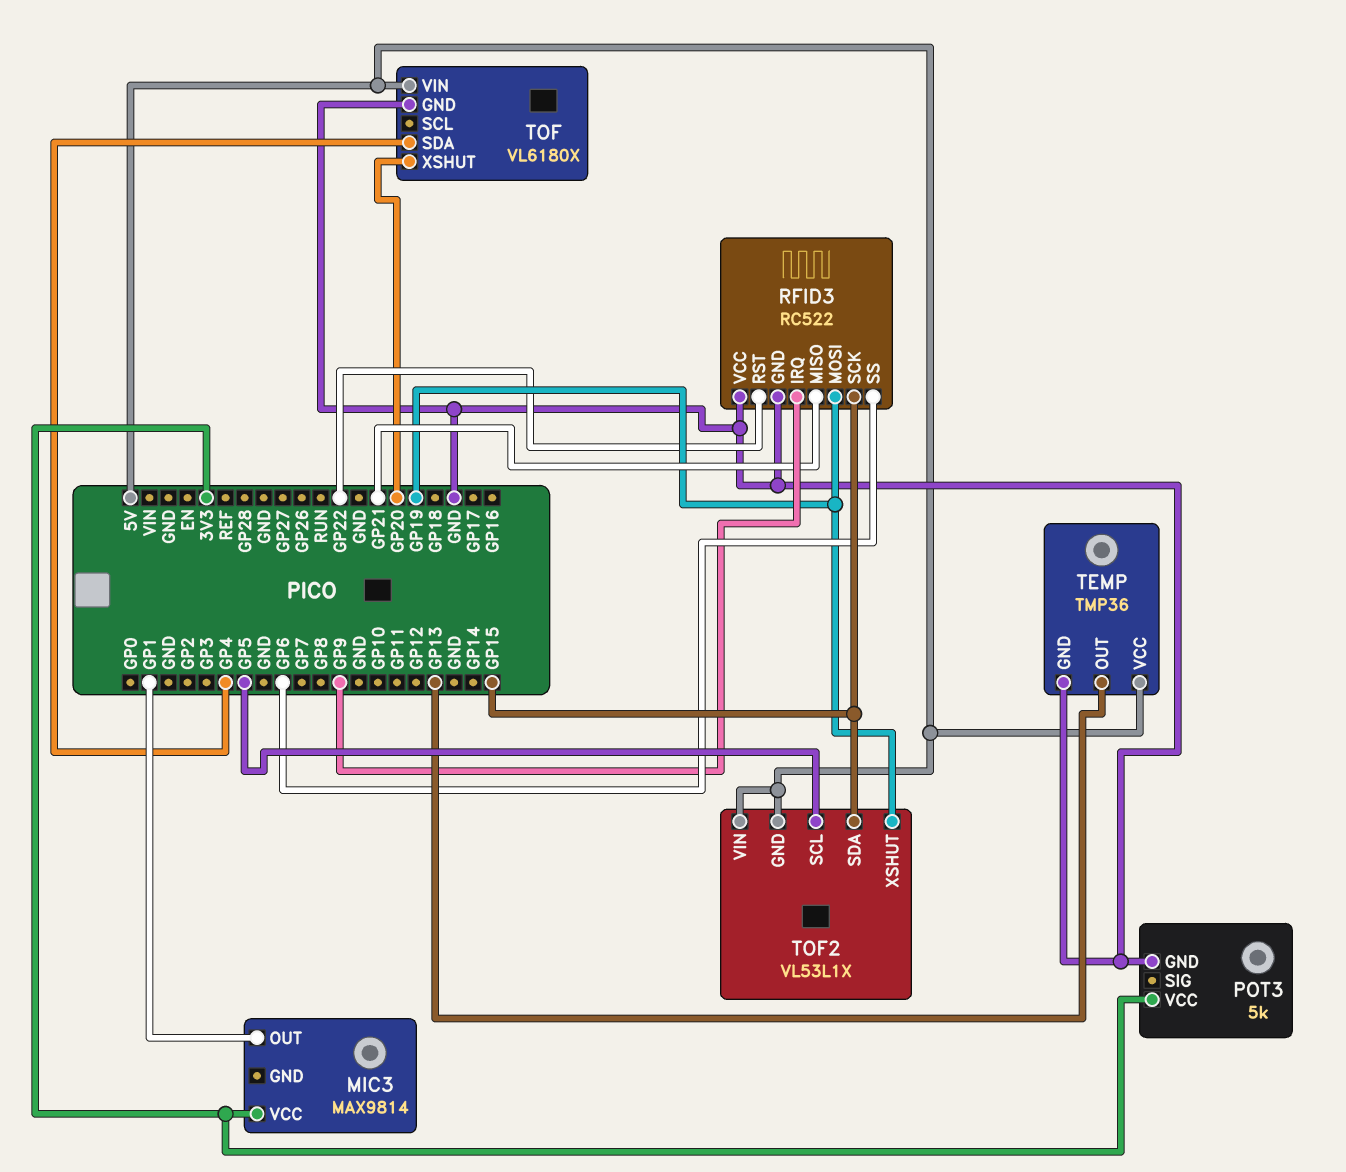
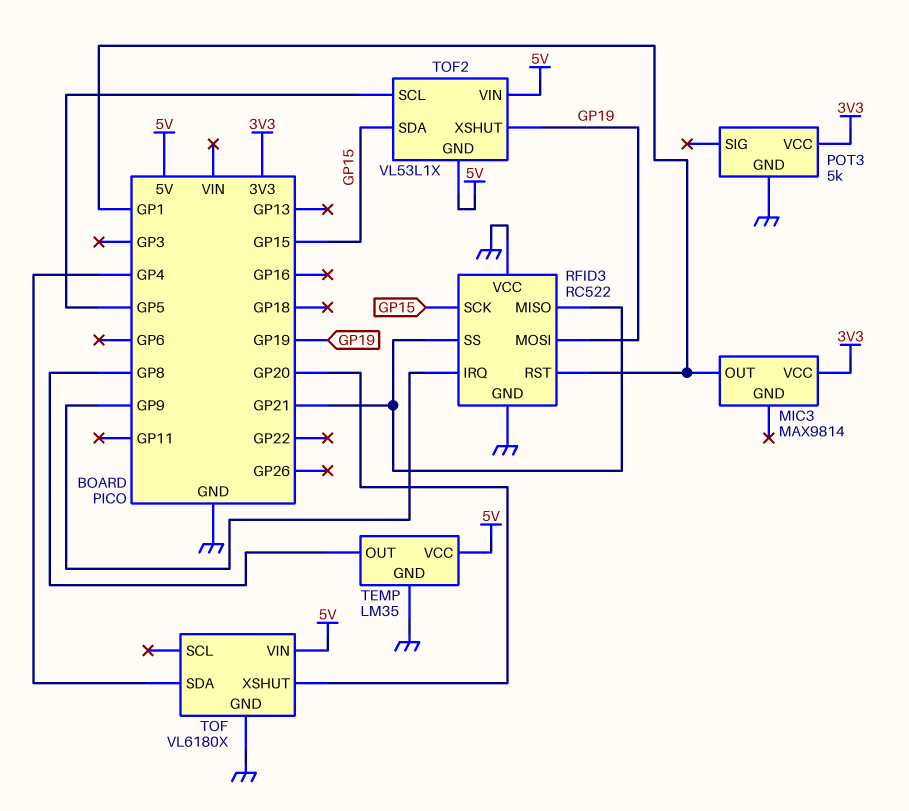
RFID3 pin RST: GP22 -> GP1
RFID3 pin SS: GP6 -> GP21
TEMP: TMP36 -> LM35
TEMP pin OUT: GP13 -> GP8

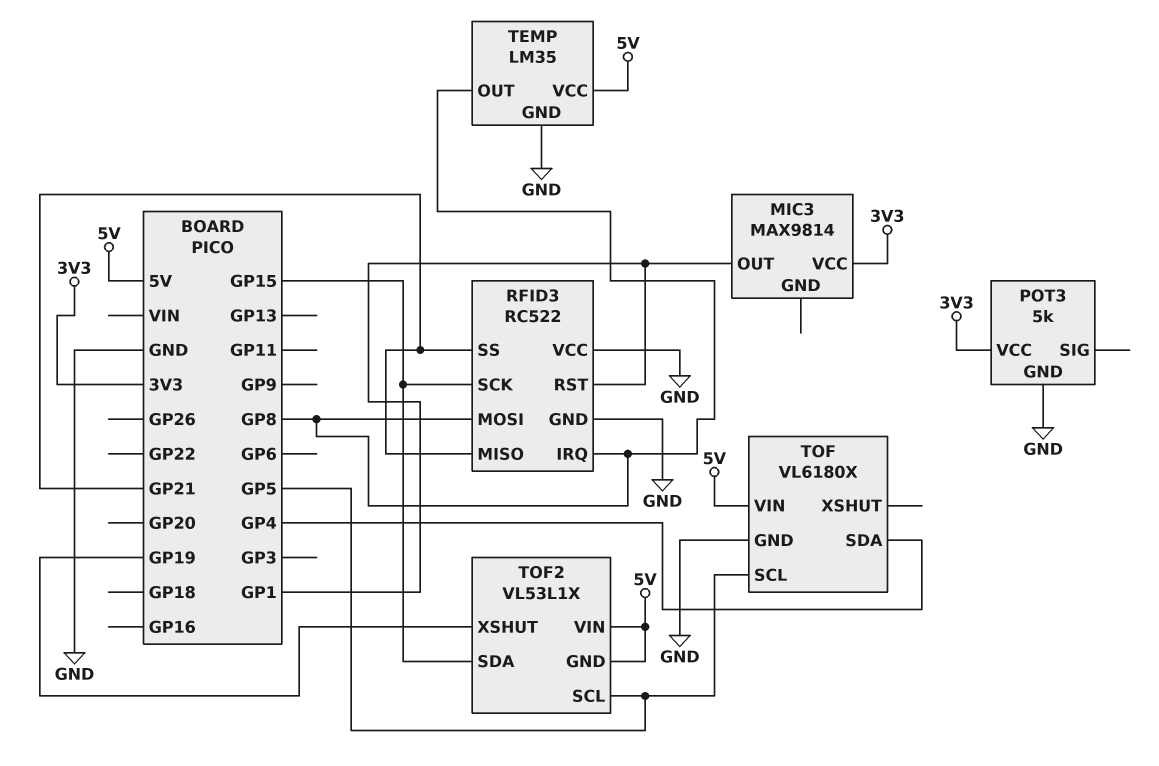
RFID3 pin IRQ: GP9 -> GP8
RFID3 pin MOSI: GP19 -> GP8
TOF pin SCL: none -> GP5
TOF pin XSHUT: GP20 -> none

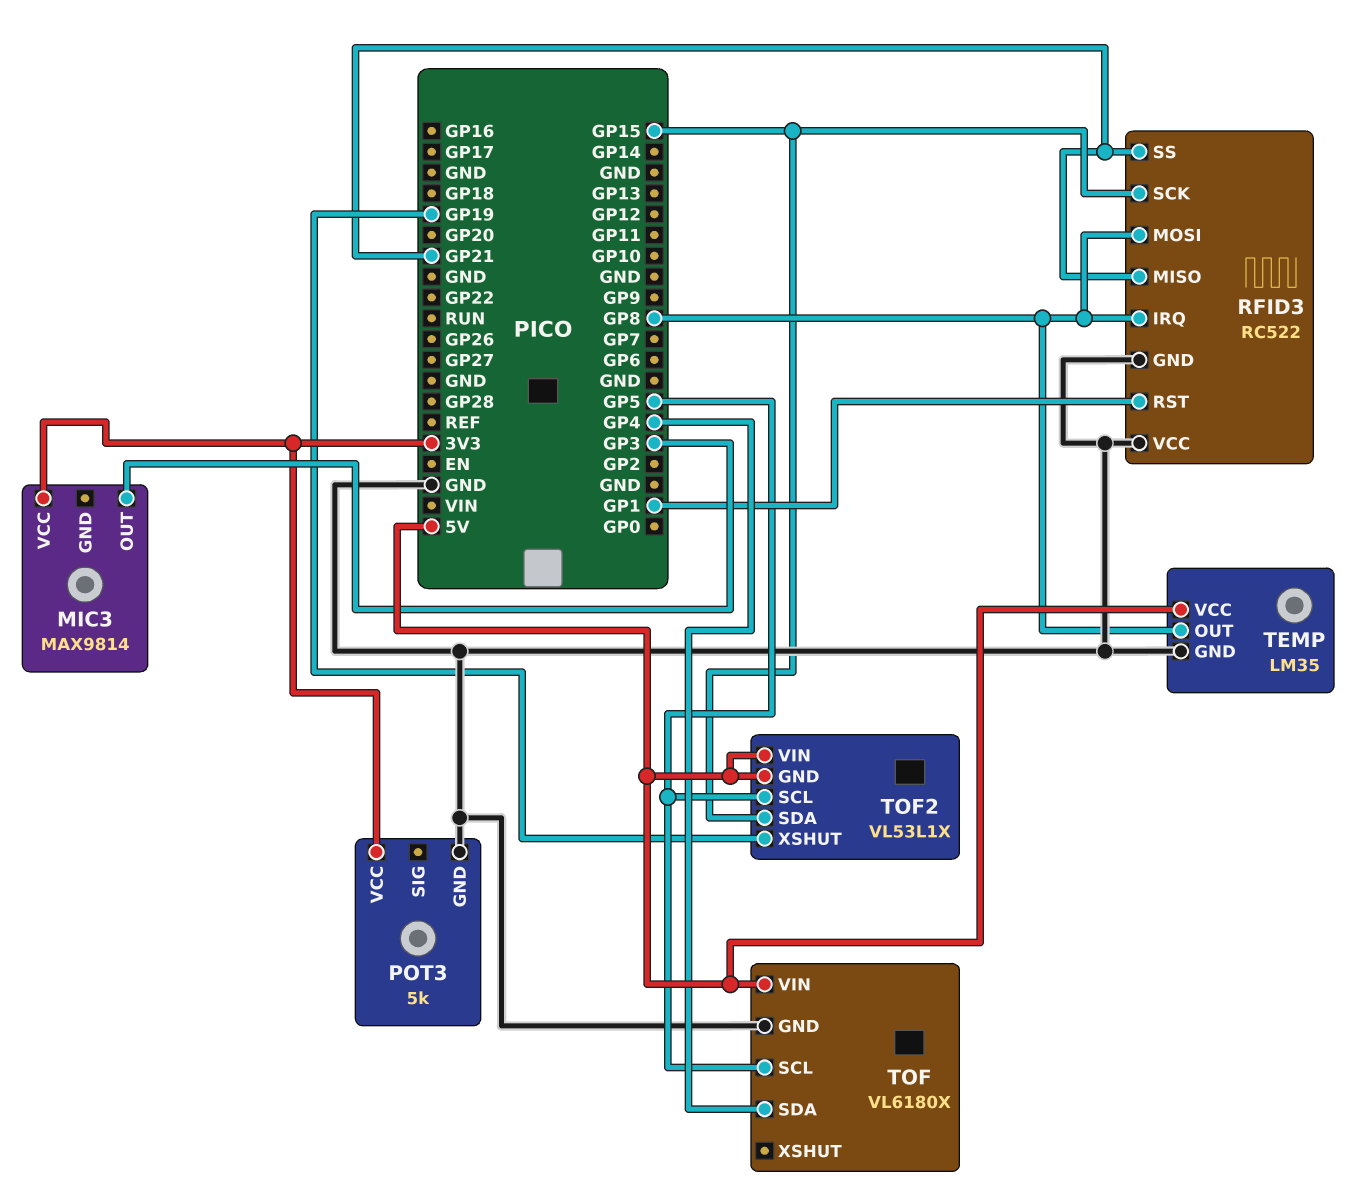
MIC3 pin OUT: GP1 -> GP3

